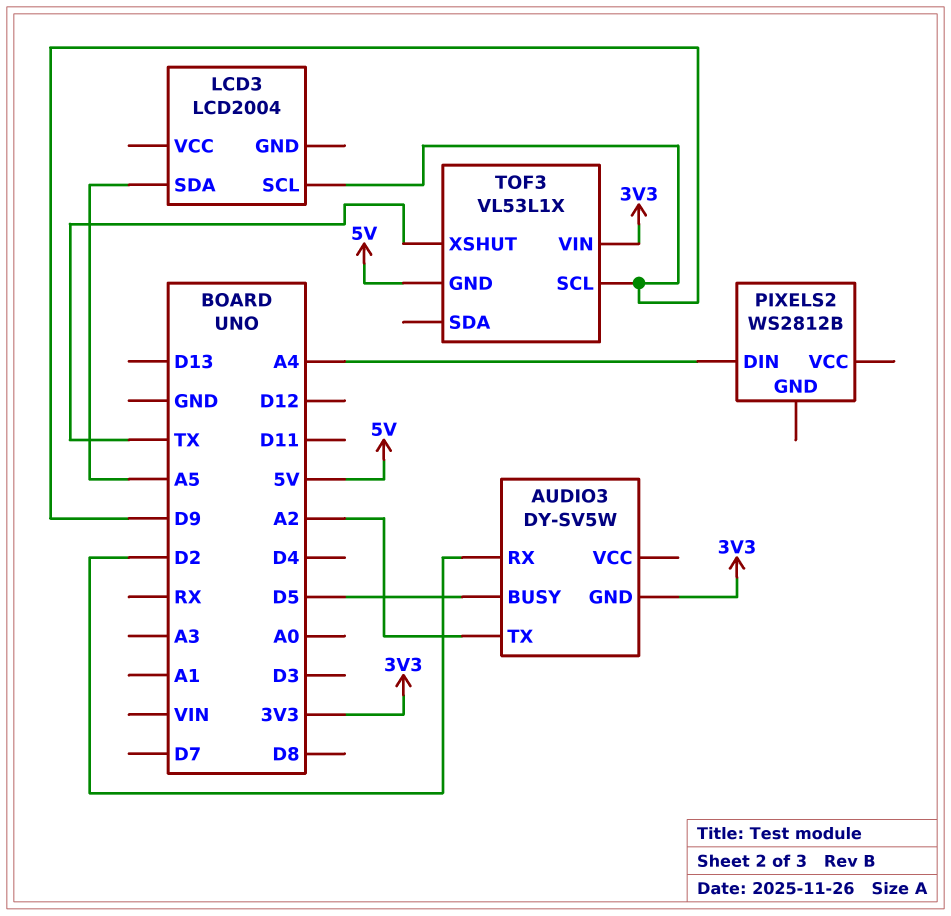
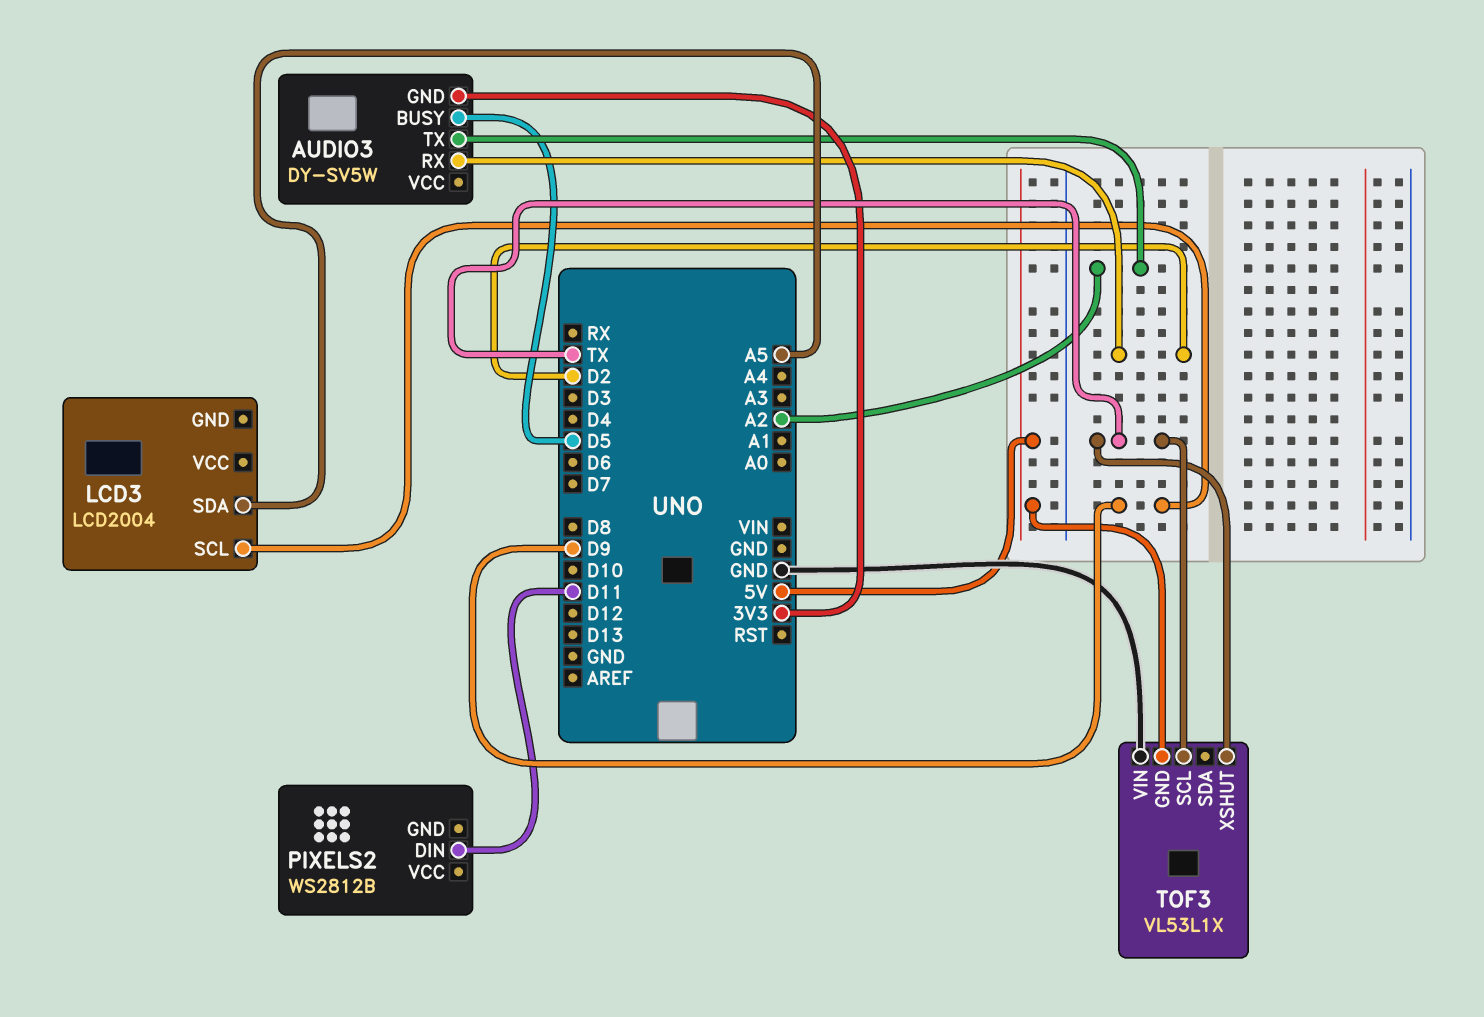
PIXELS2 pin DIN: A4 -> D11
TOF3 pin SCL: D9 -> TX
TOF3 pin VIN: 3V3 -> GND

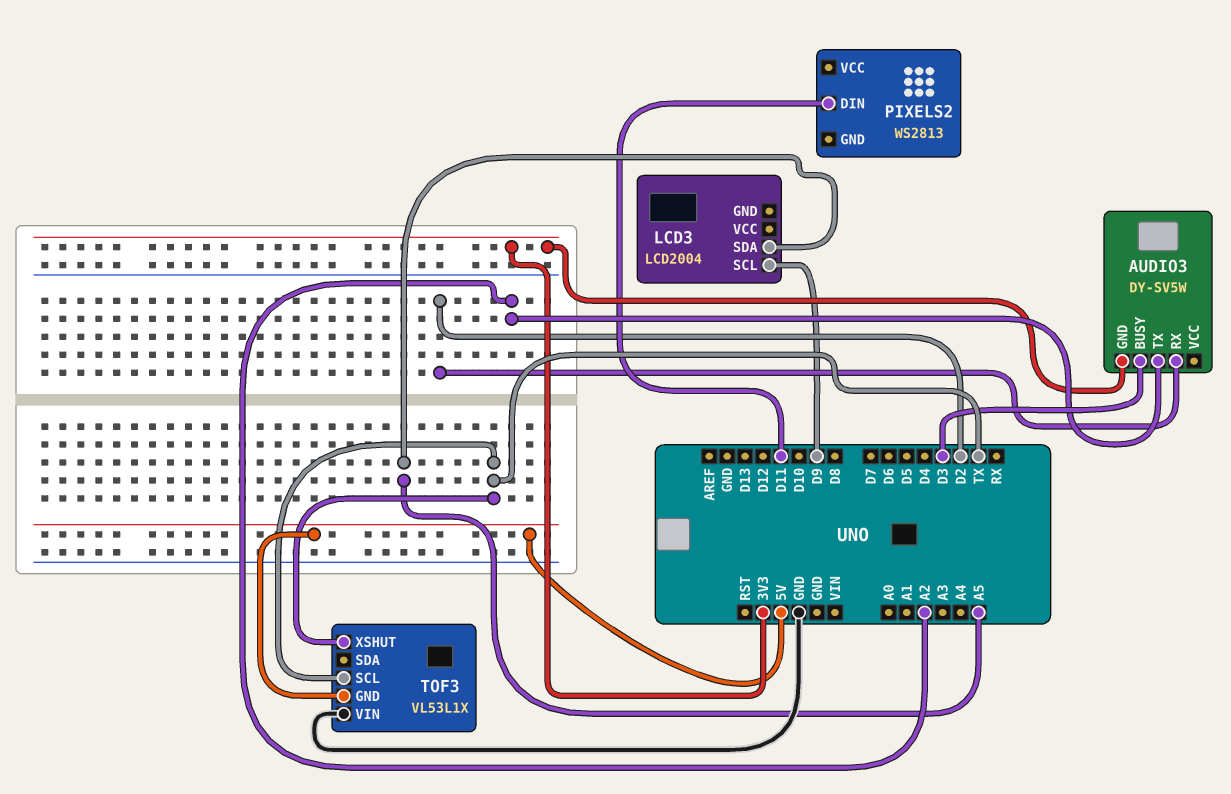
AUDIO3 pin BUSY: D5 -> D3
PIXELS2: WS2812B -> WS2813

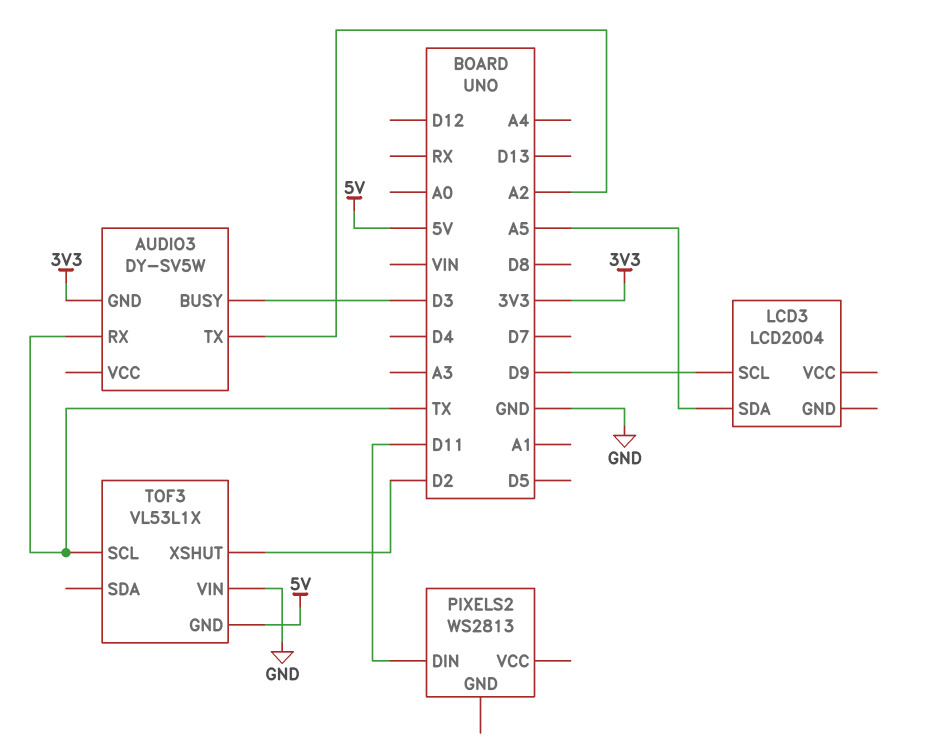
AUDIO3 pin RX: D2 -> TX
TOF3 pin XSHUT: TX -> D2

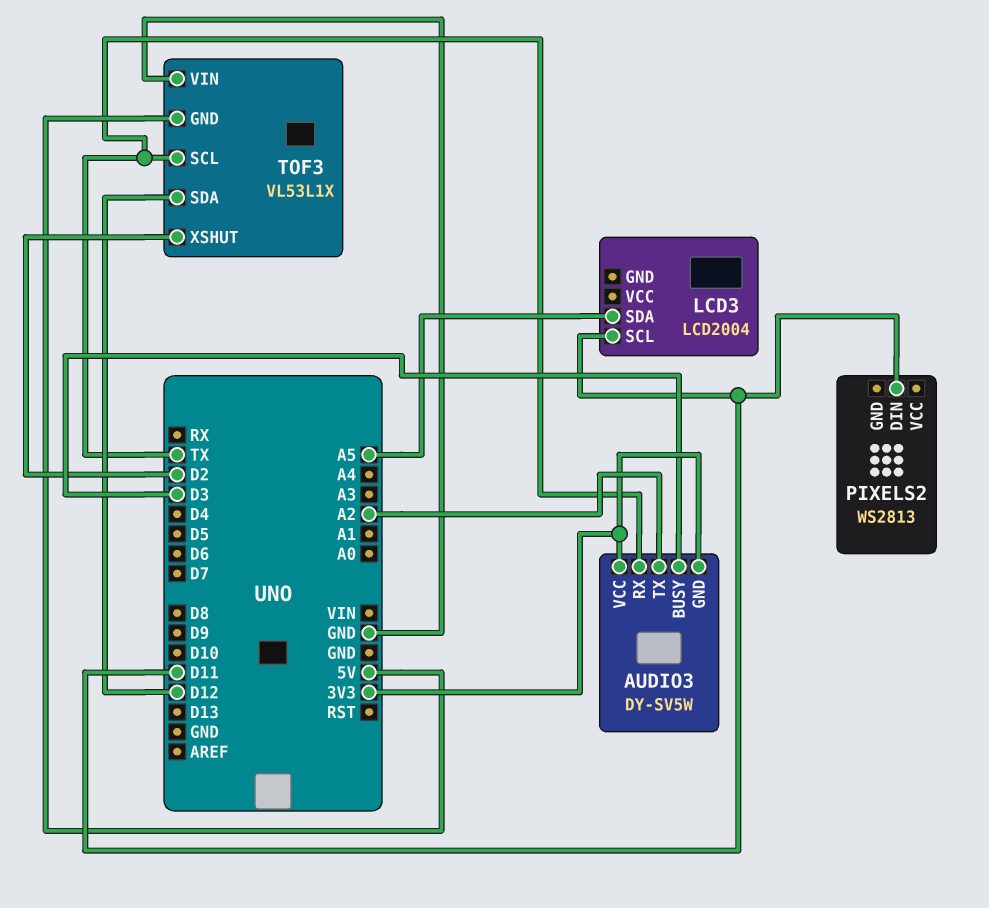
AUDIO3 pin VCC: none -> 3V3
LCD3 pin SCL: D9 -> D11
TOF3 pin SDA: none -> D12

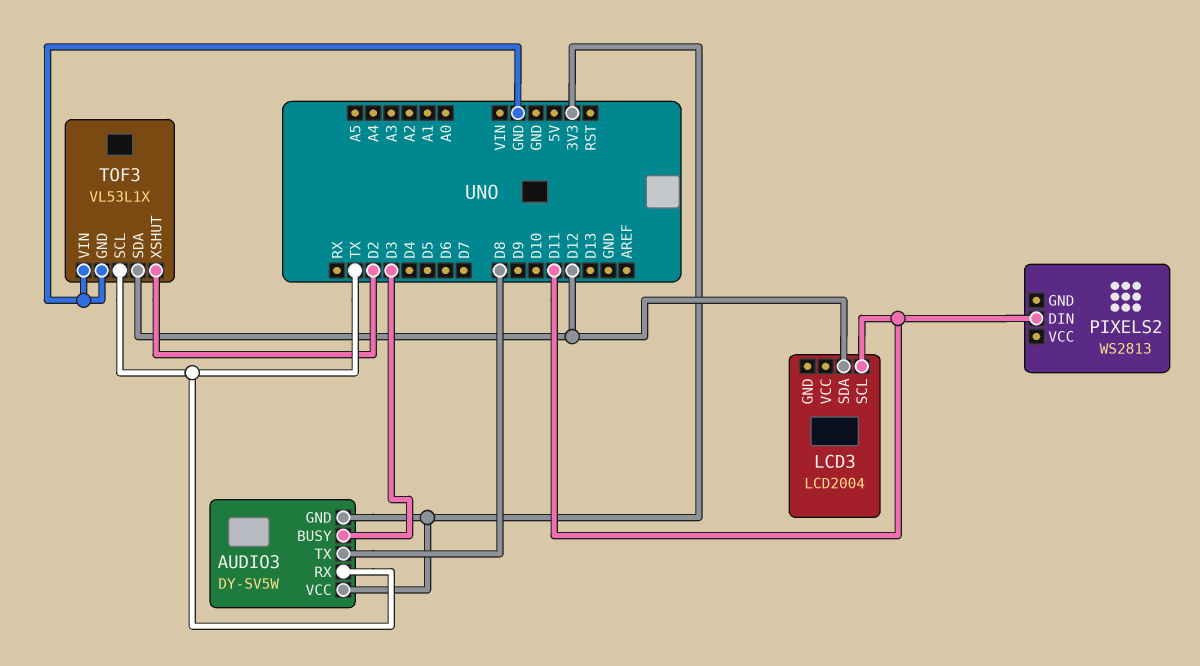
AUDIO3 pin TX: A2 -> D8
LCD3 pin SDA: A5 -> D12
TOF3 pin GND: 5V -> GND

